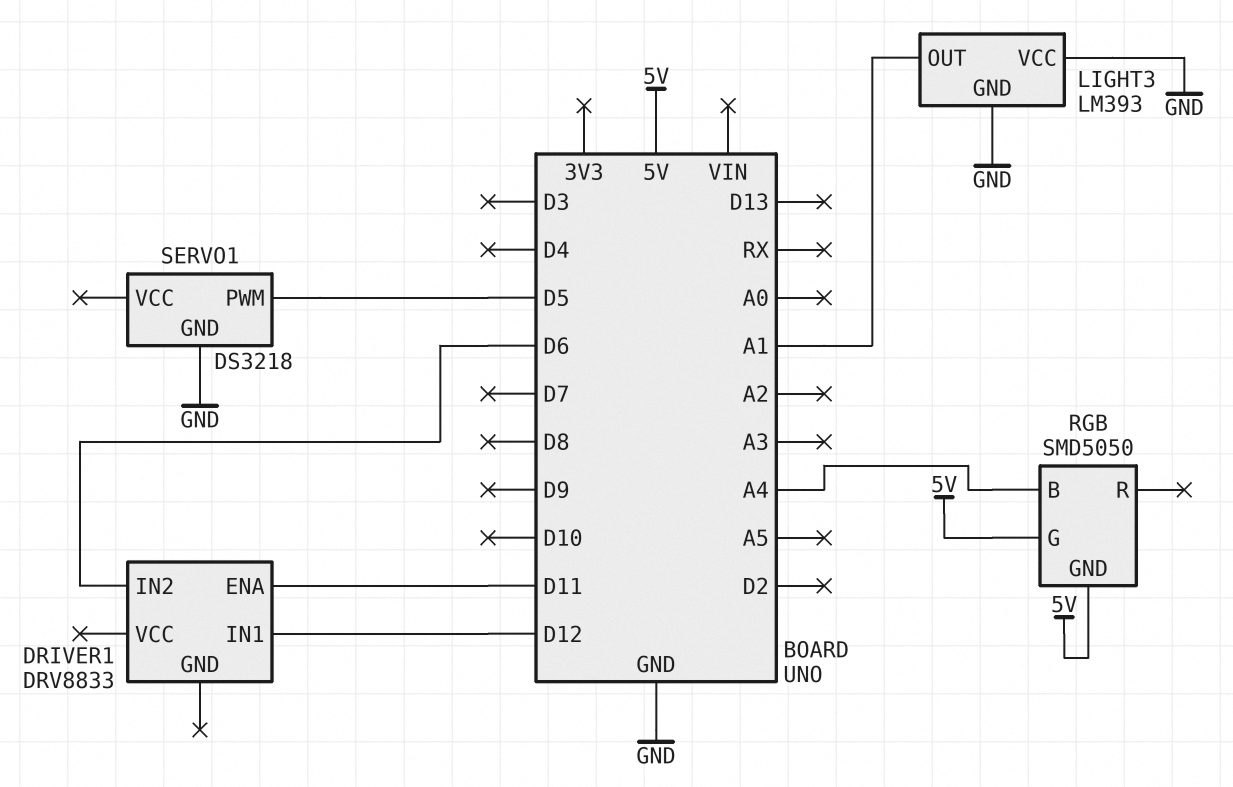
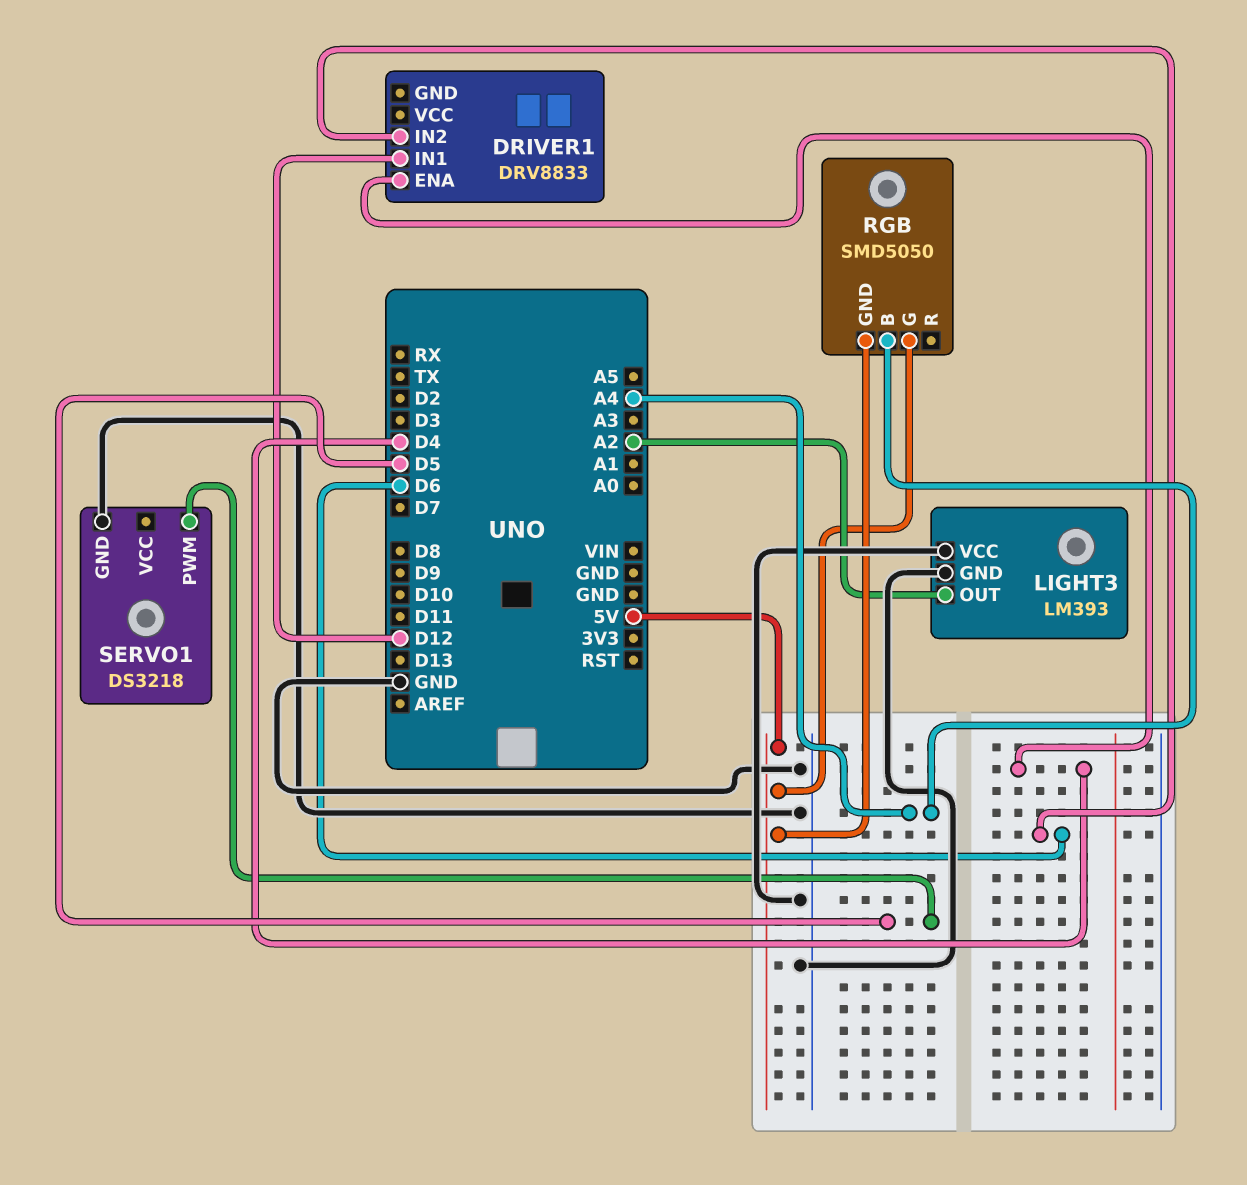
DRIVER1 pin ENA: D11 -> D4
LIGHT3 pin OUT: A1 -> A2

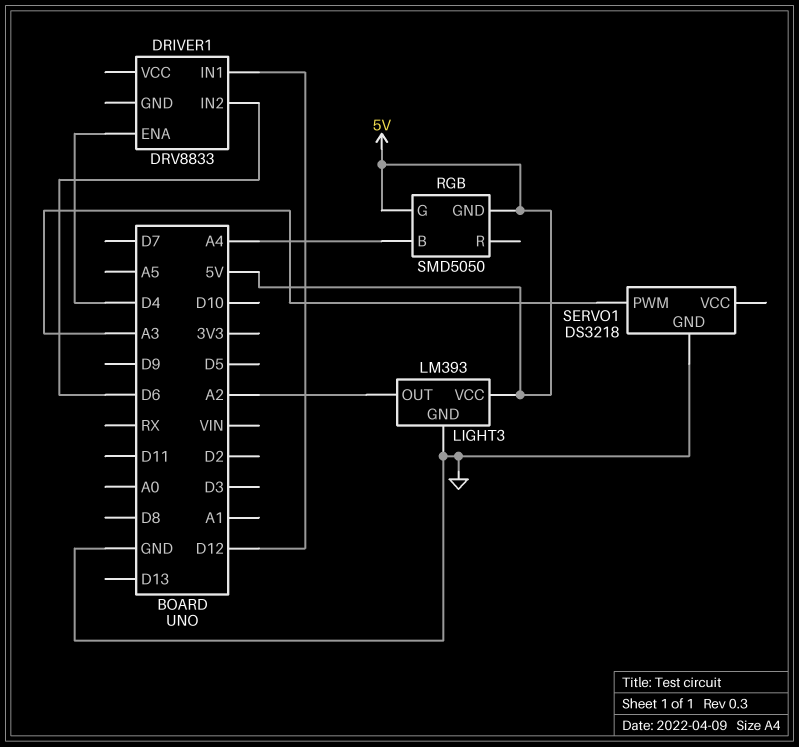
LIGHT3 pin VCC: GND -> 5V
SERVO1 pin PWM: D5 -> A3

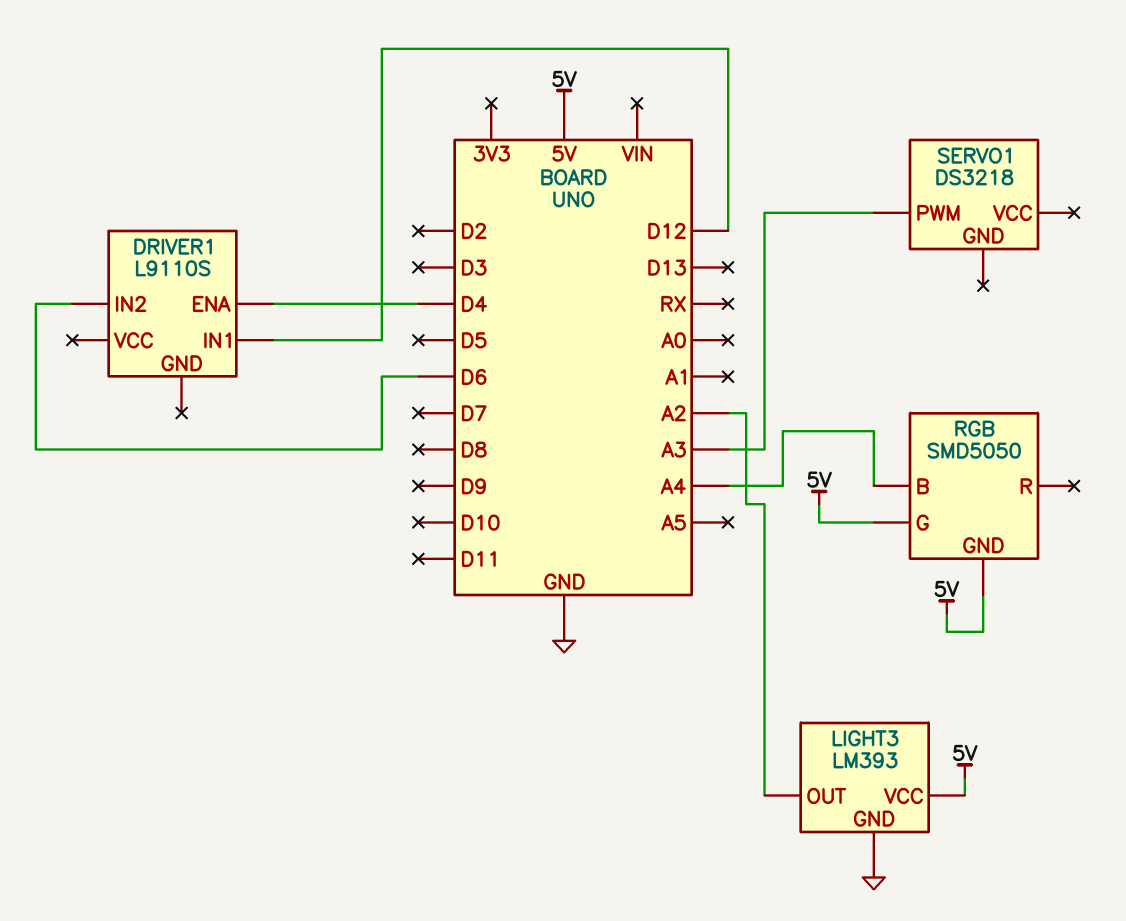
DRIVER1: DRV8833 -> L9110S
SERVO1 pin GND: GND -> none

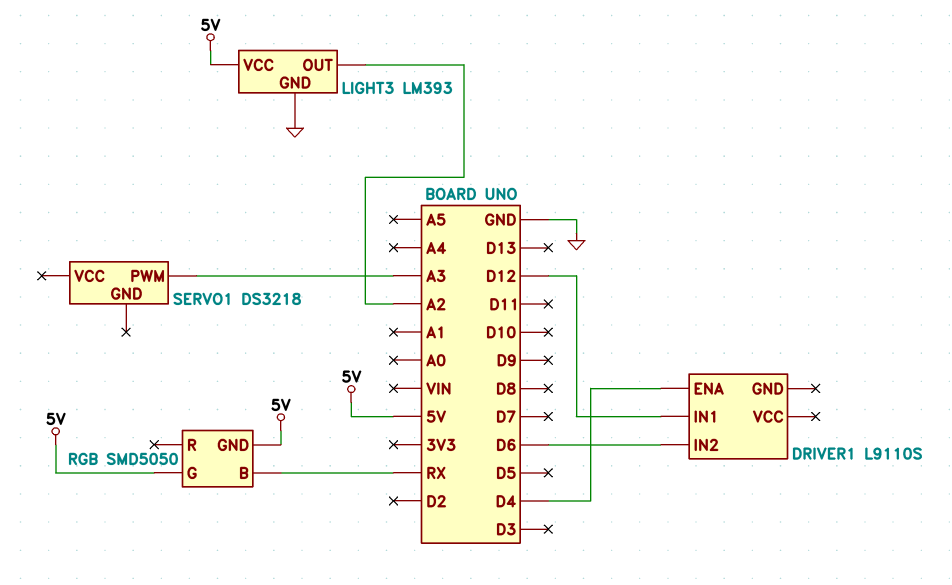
RGB pin B: A4 -> RX

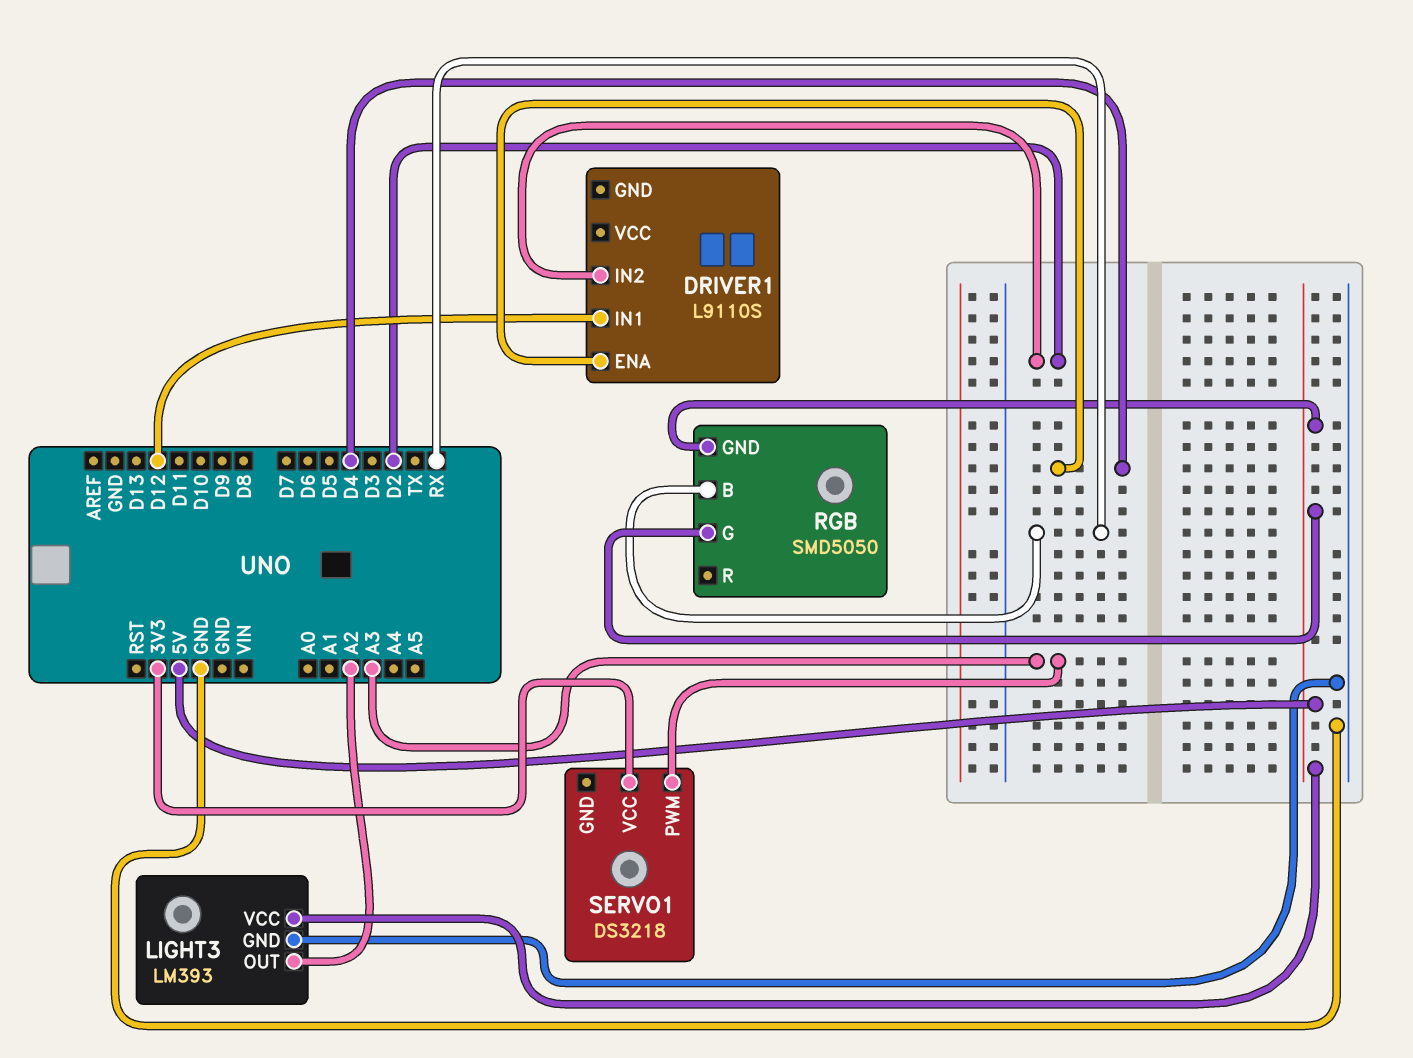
DRIVER1 pin IN2: D6 -> D2
SERVO1 pin VCC: none -> 3V3

